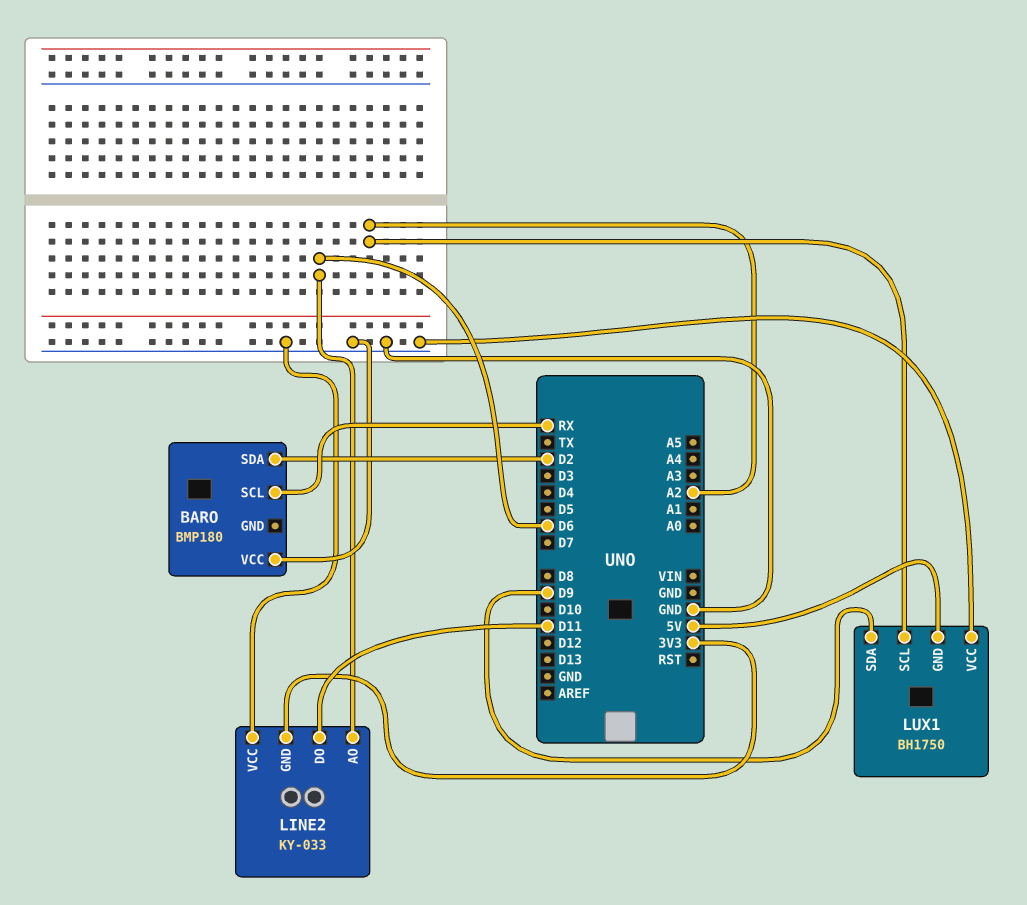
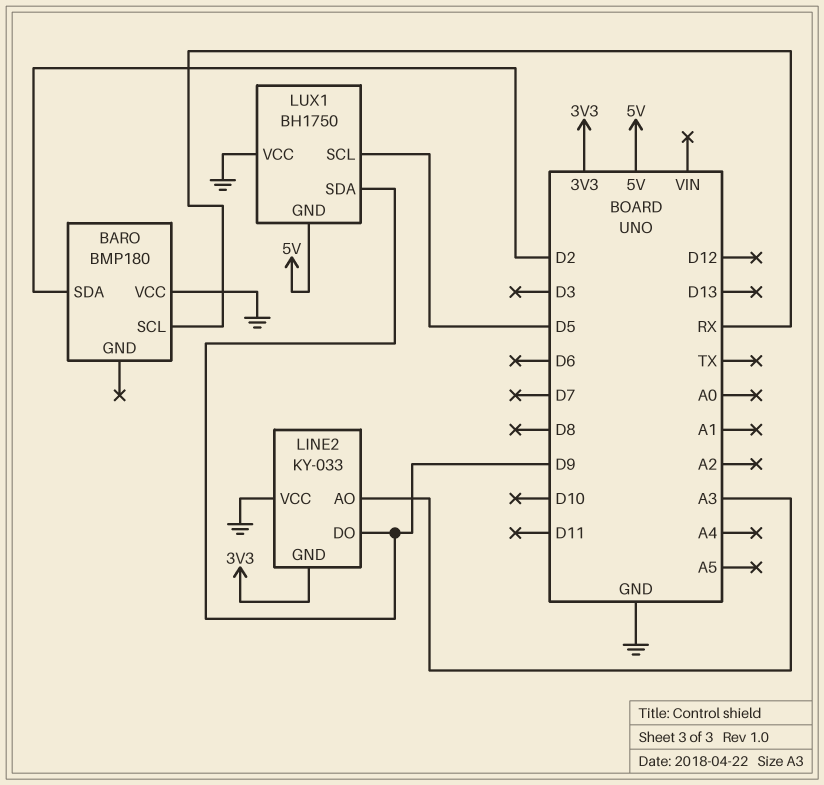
LINE2 pin AO: D6 -> A3
LINE2 pin DO: D11 -> D9
LUX1 pin SCL: A2 -> D5

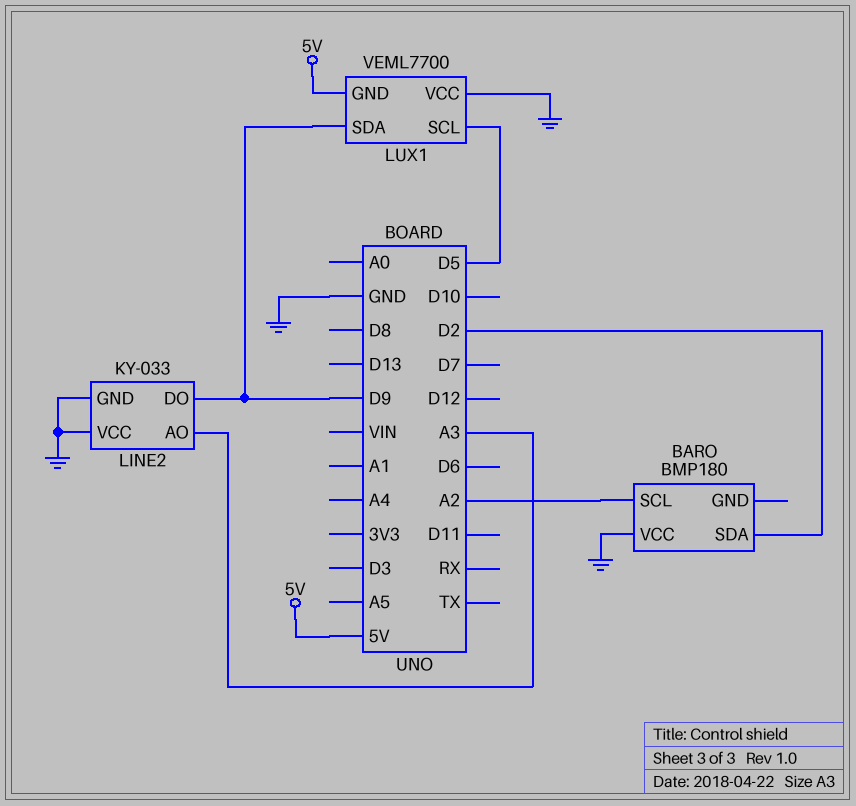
BARO pin SCL: RX -> A2
LINE2 pin GND: 3V3 -> GND
LUX1: BH1750 -> VEML7700

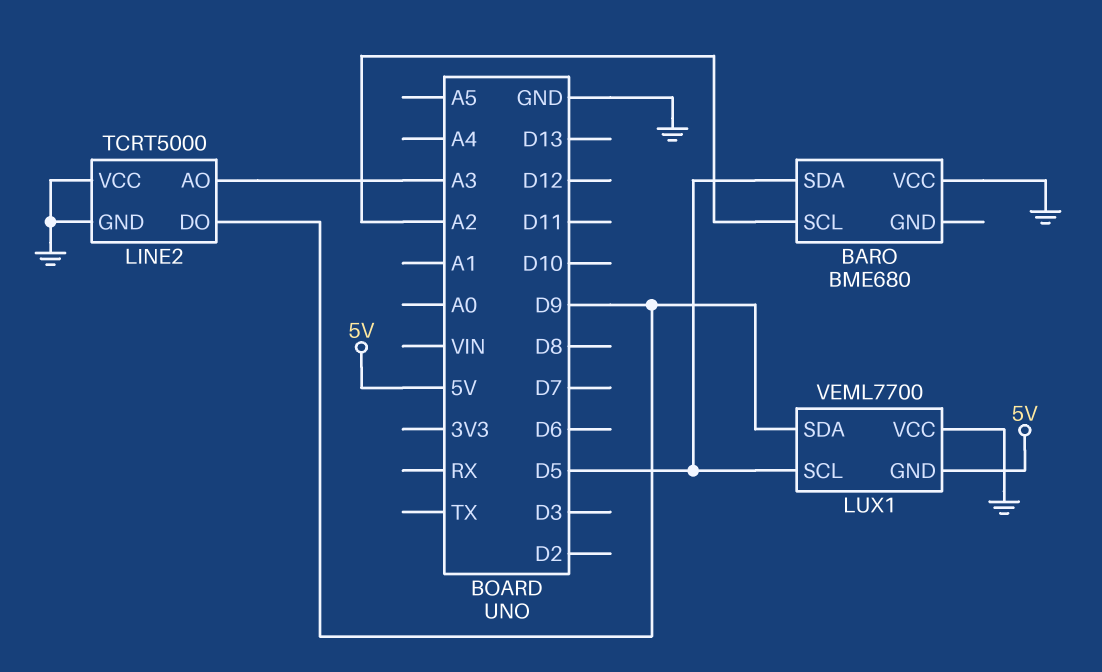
BARO: BMP180 -> BME680
BARO pin SDA: D2 -> D5
LINE2: KY-033 -> TCRT5000

